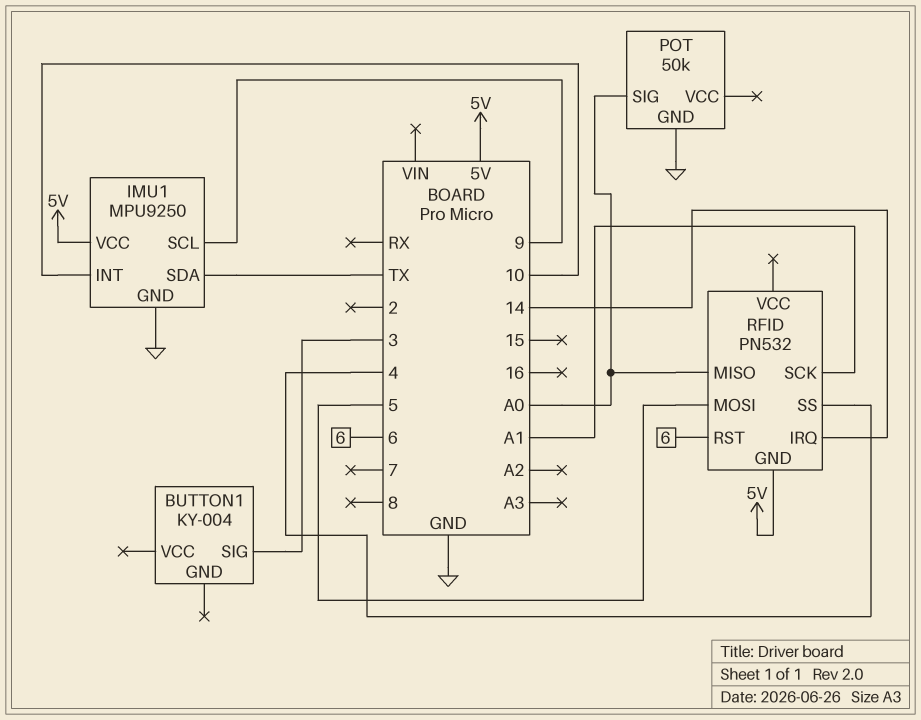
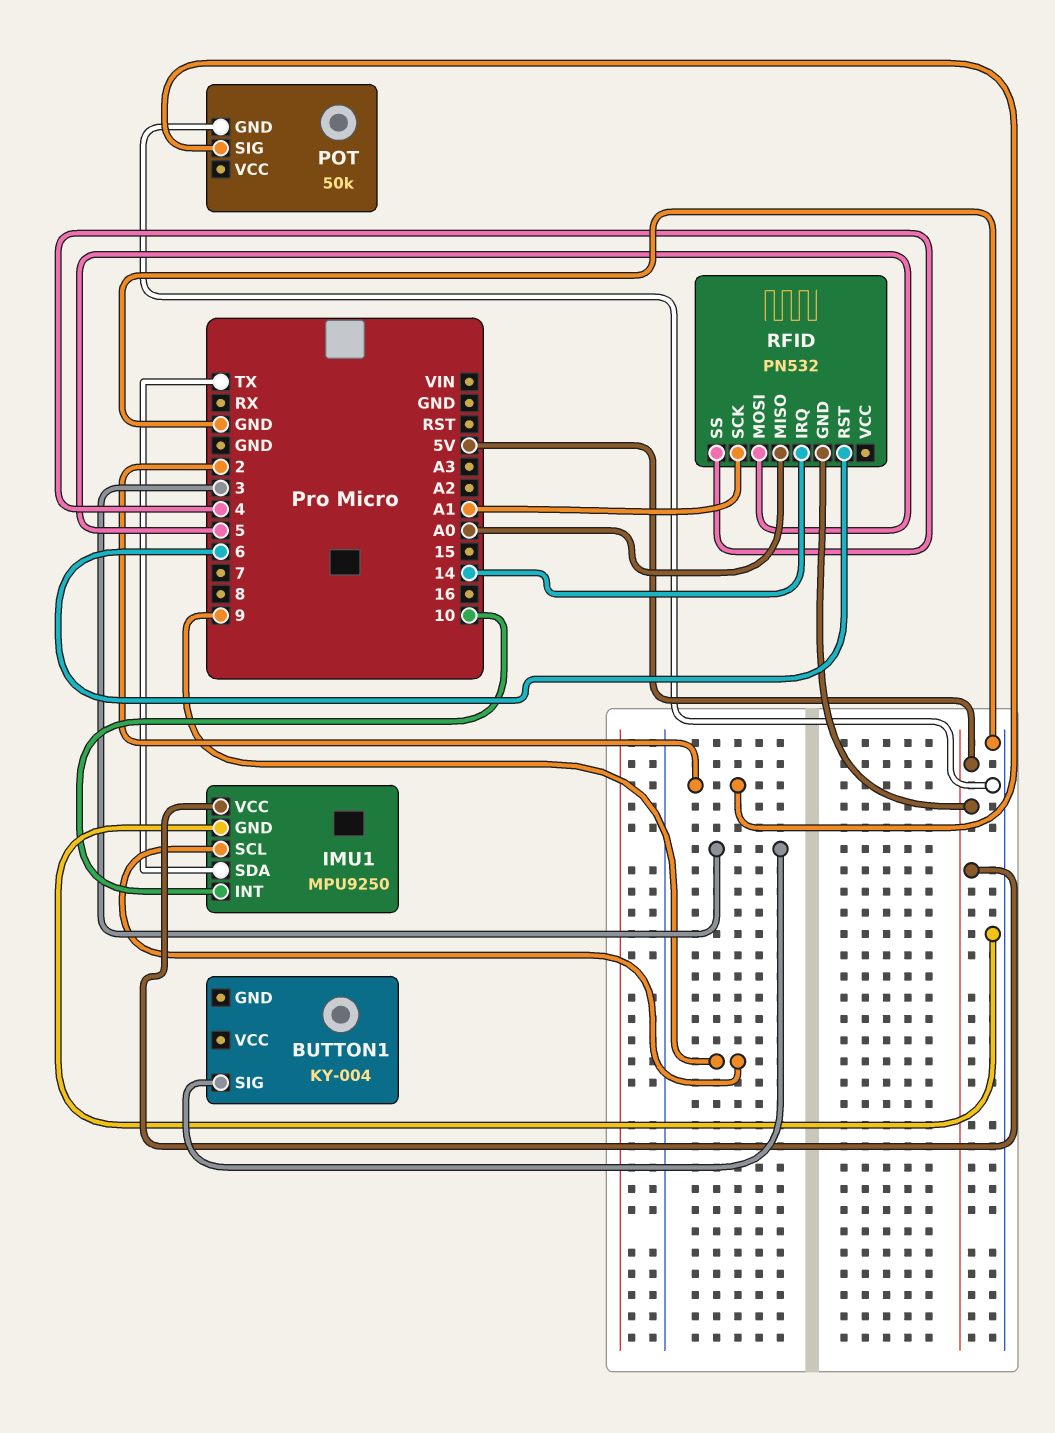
POT pin SIG: A0 -> 2

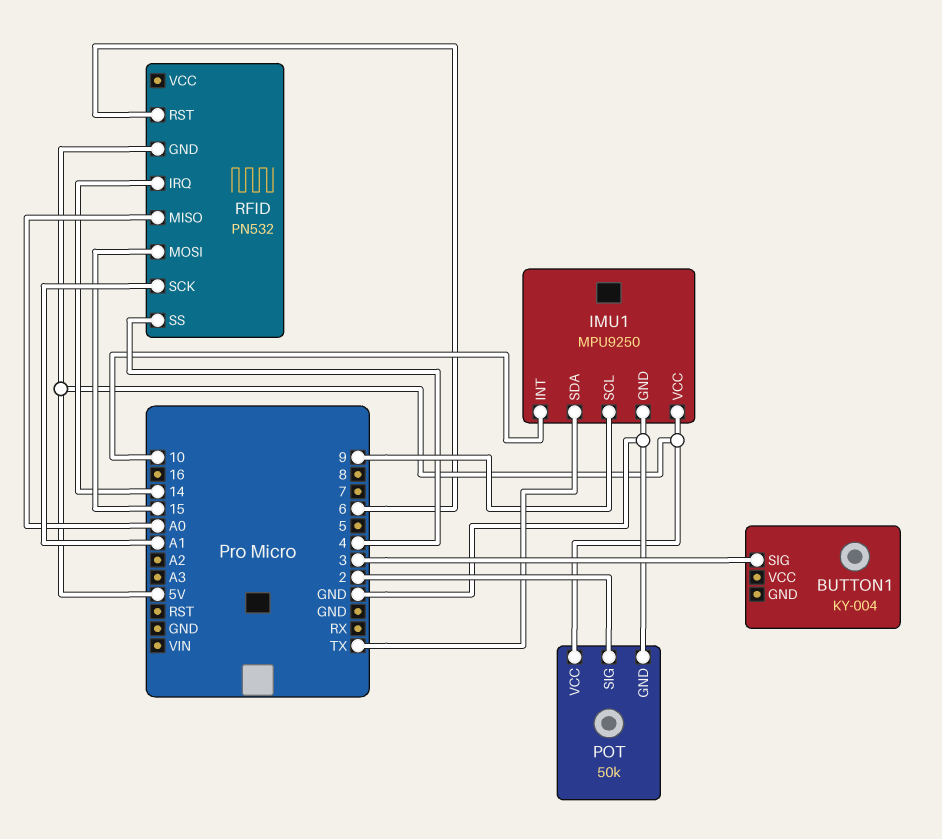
POT pin VCC: none -> 5V
RFID pin MOSI: 5 -> 15

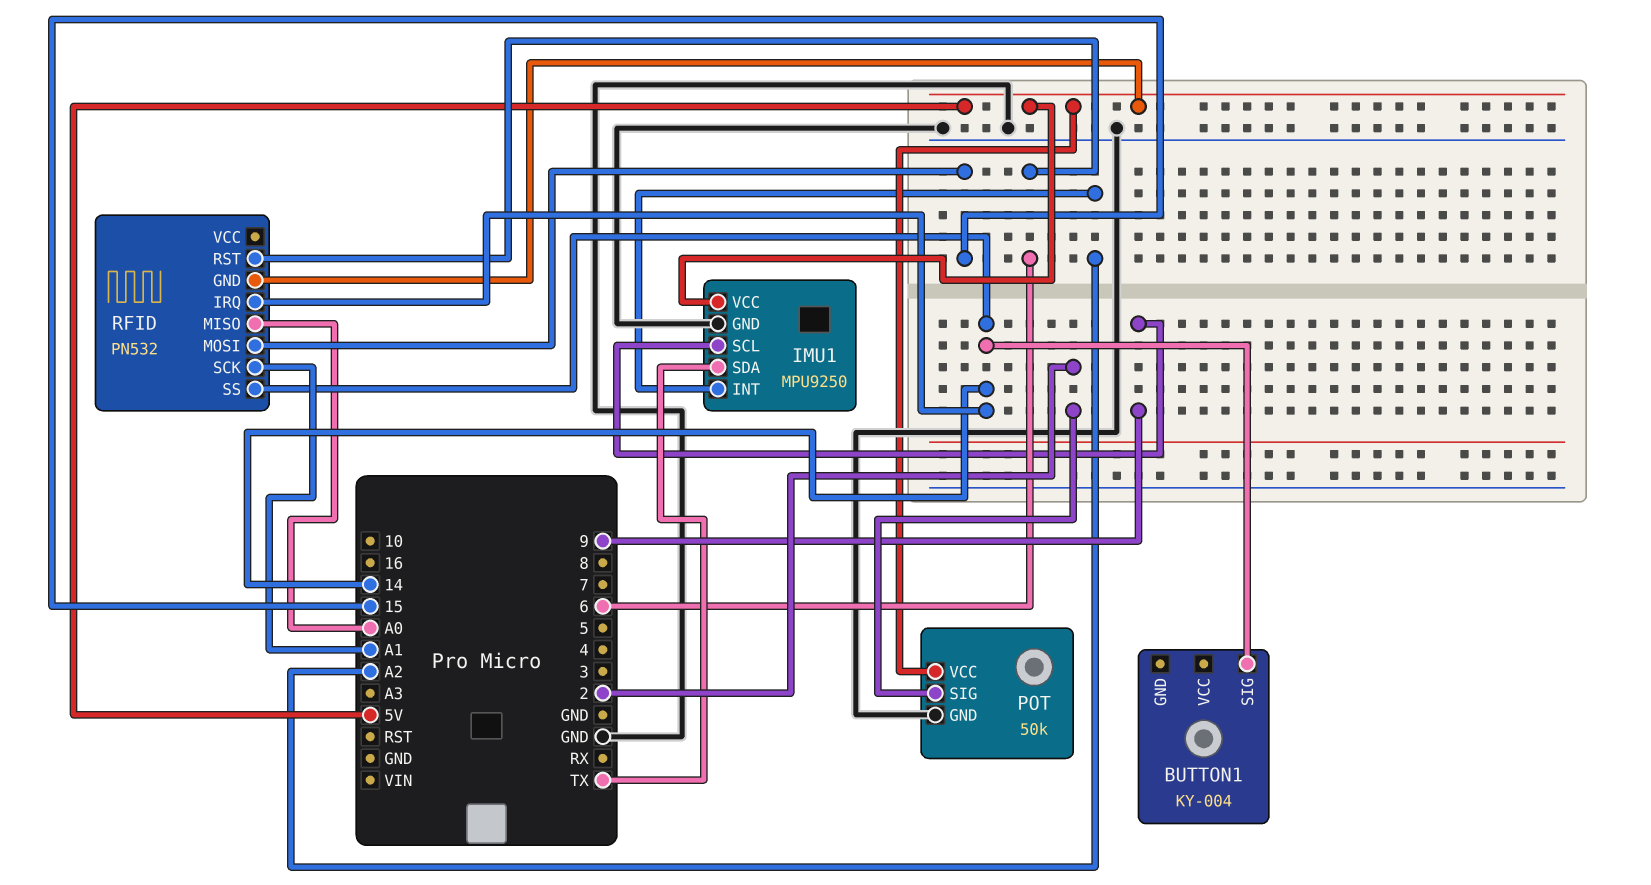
BUTTON1 pin SIG: 3 -> 14
IMU1 pin INT: 10 -> A2
RFID pin SS: 4 -> 14

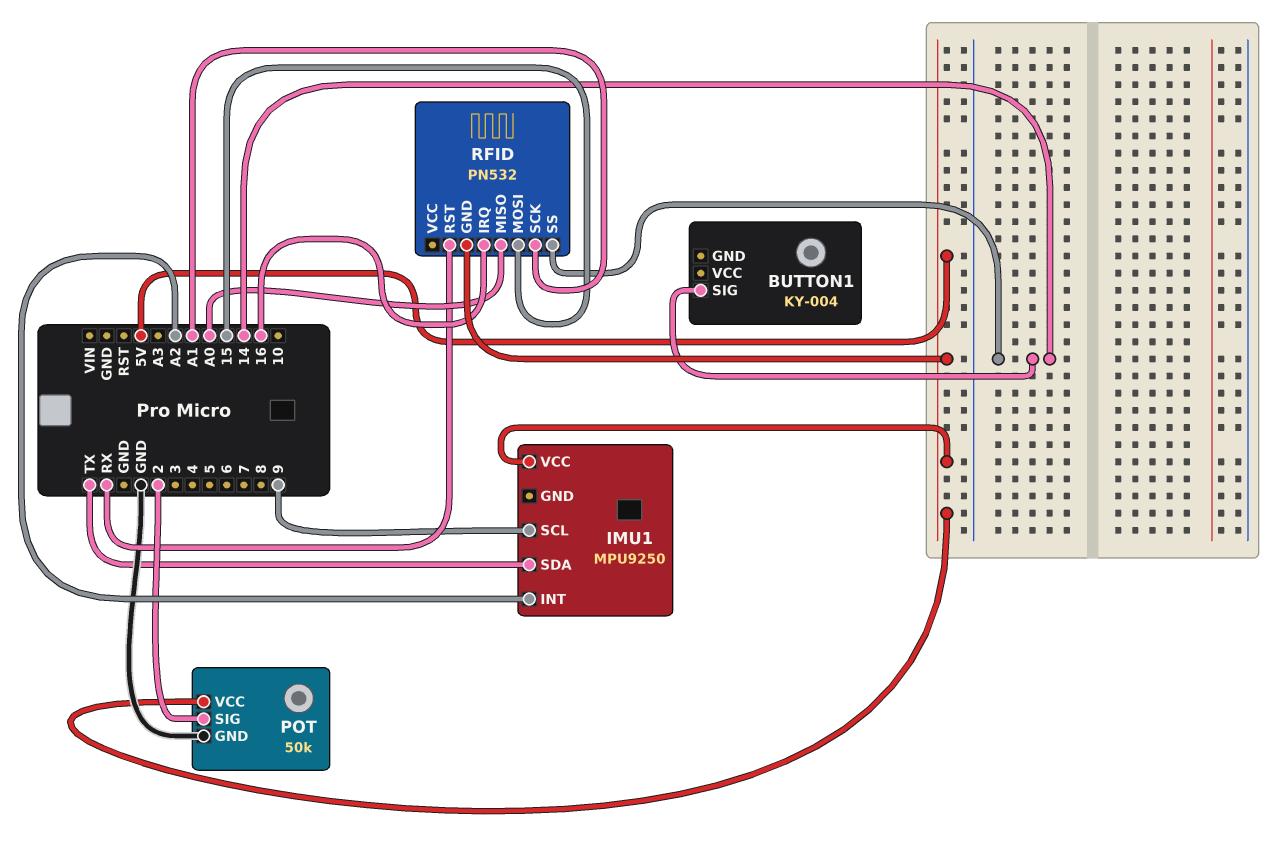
IMU1 pin GND: GND -> none
RFID pin IRQ: 14 -> 16
RFID pin RST: 6 -> RX

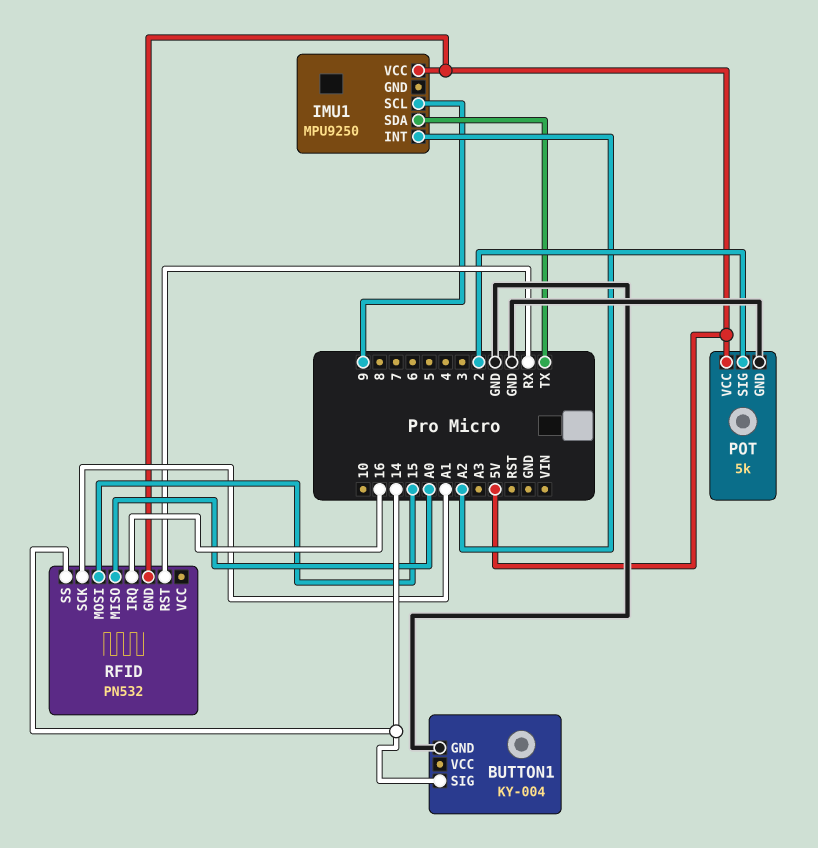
BUTTON1 pin GND: none -> GND
POT: 50k -> 5k

